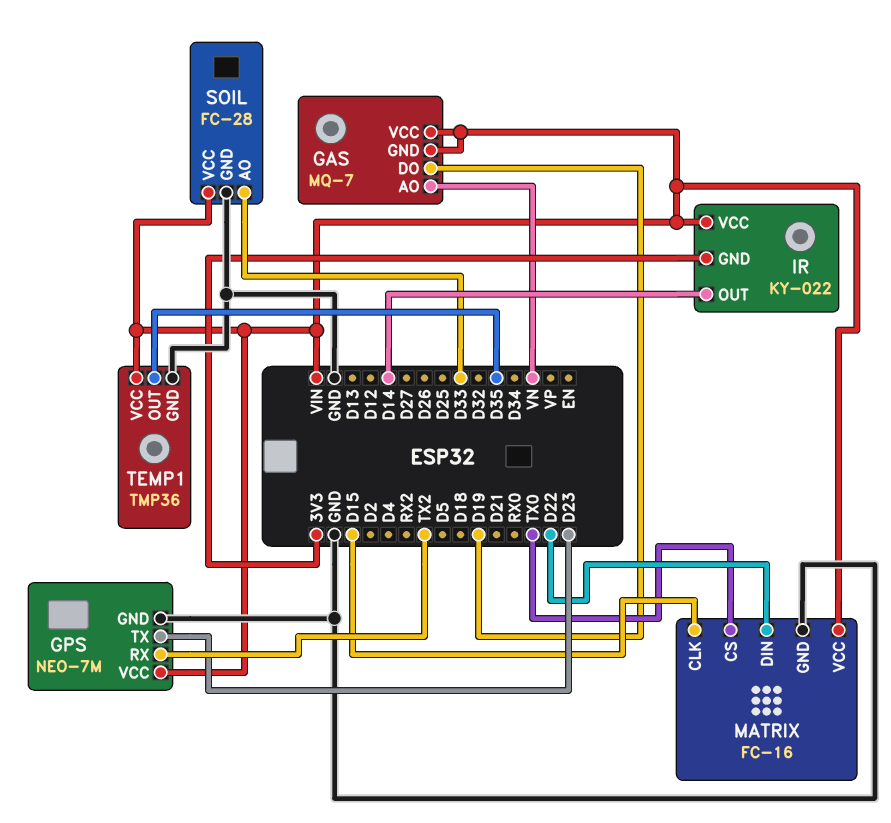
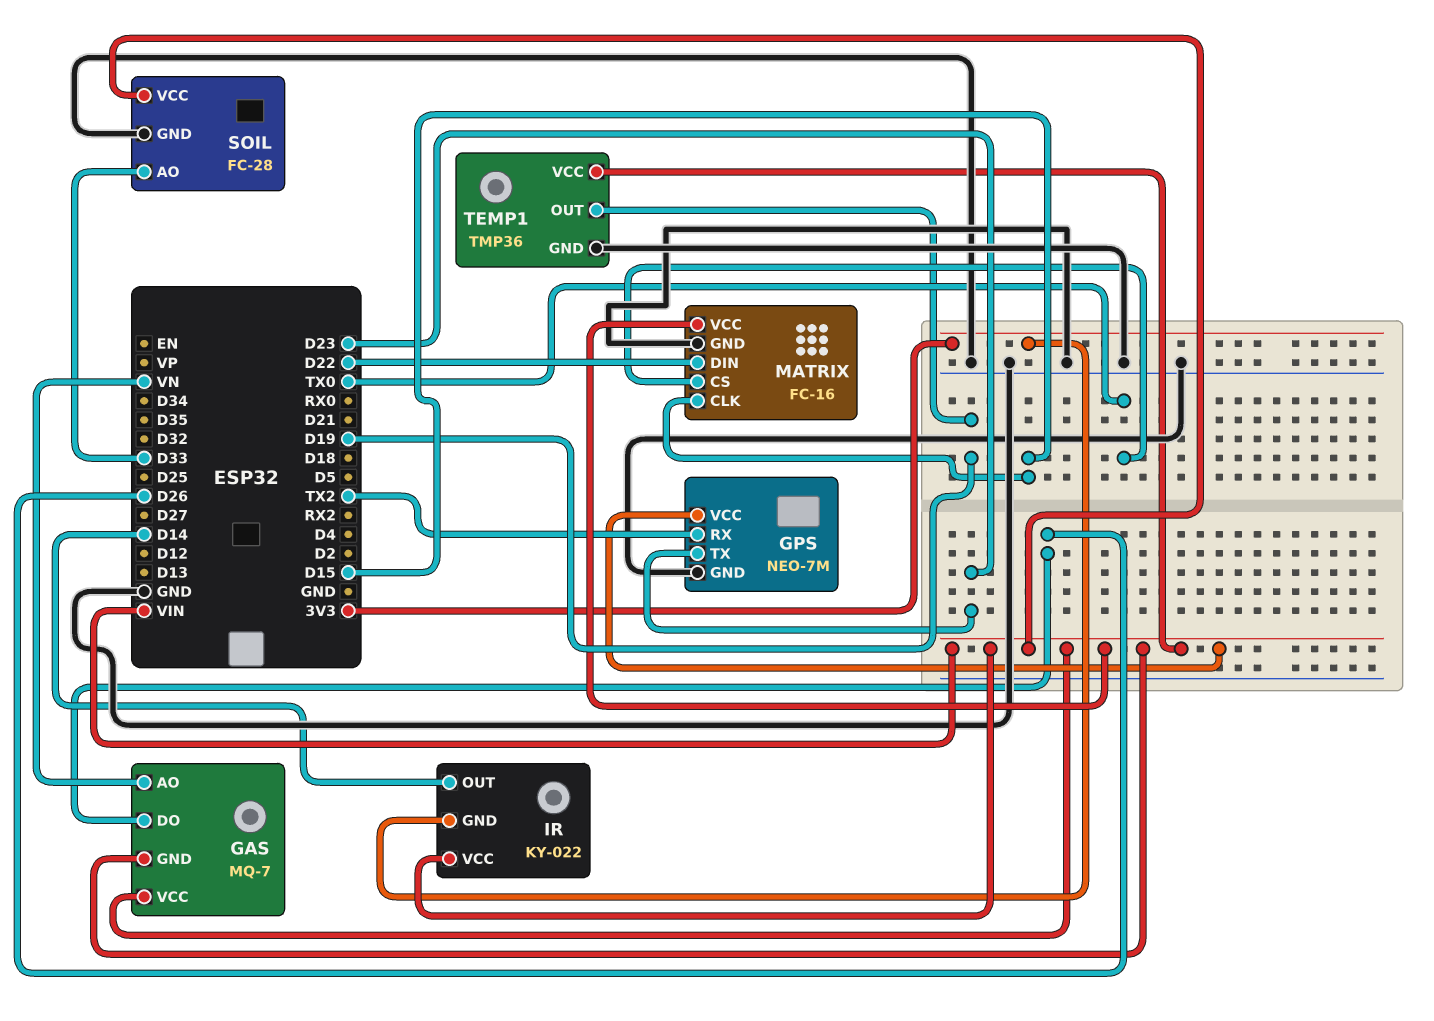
GAS pin DO: D19 -> D26
TEMP1 pin OUT: D35 -> D19

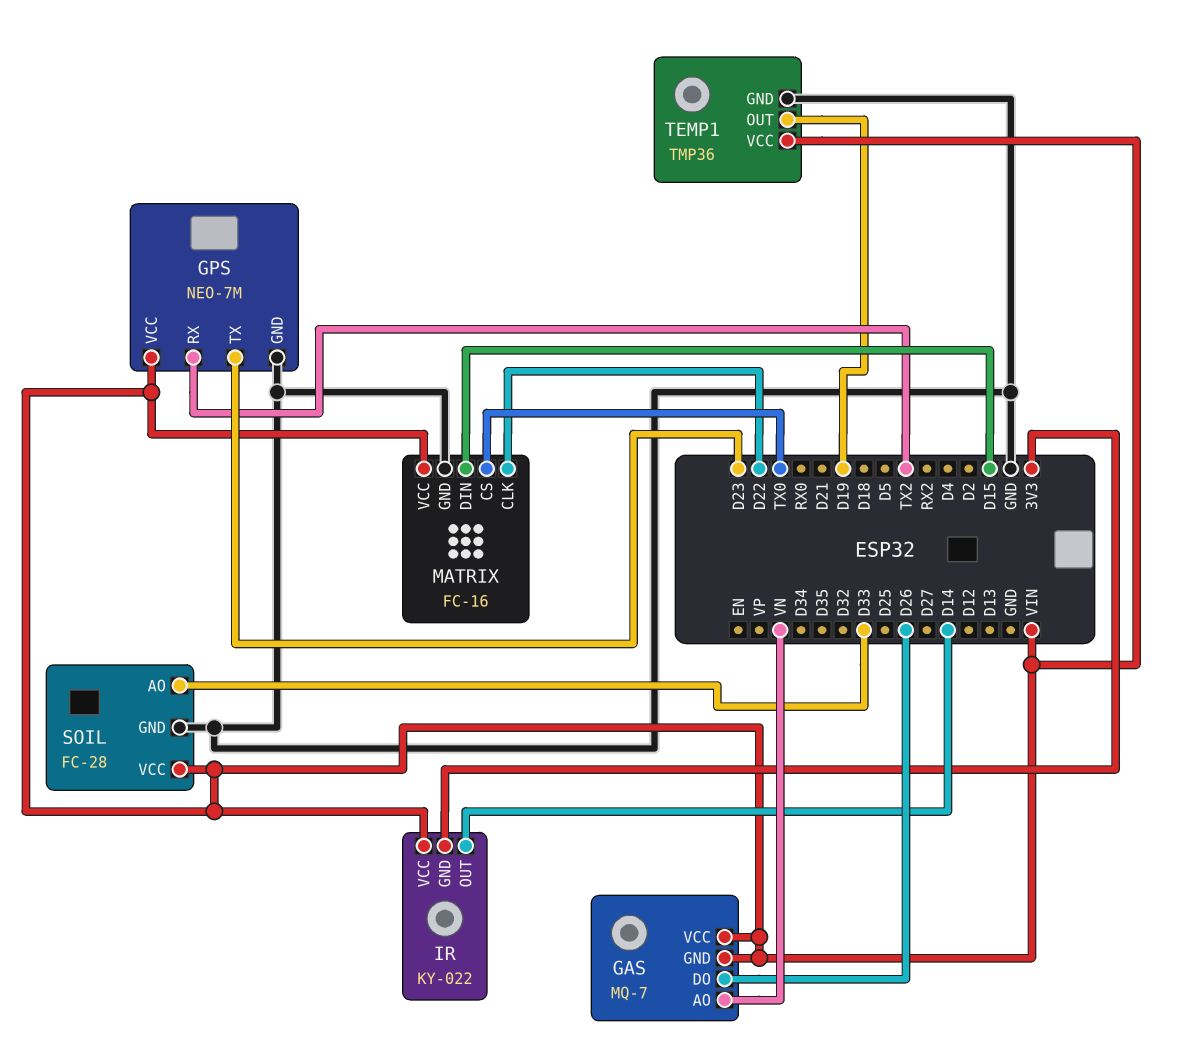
MATRIX pin CLK: D15 -> D22
MATRIX pin DIN: D22 -> D15

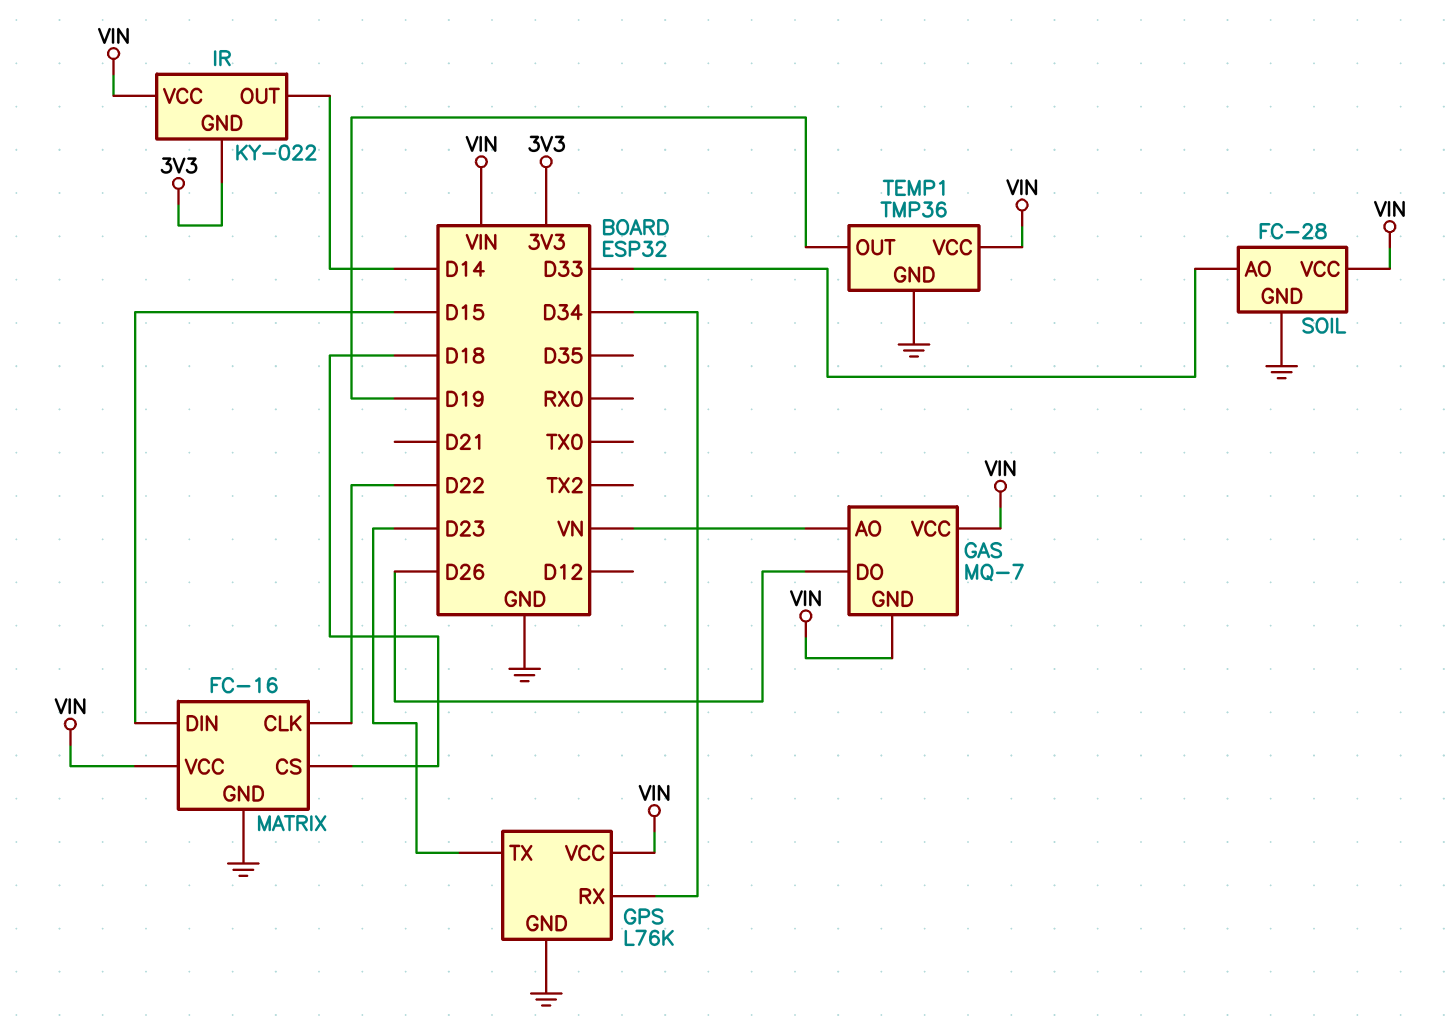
GPS: NEO-7M -> L76K
GPS pin RX: TX2 -> D34
MATRIX pin CS: TX0 -> D18

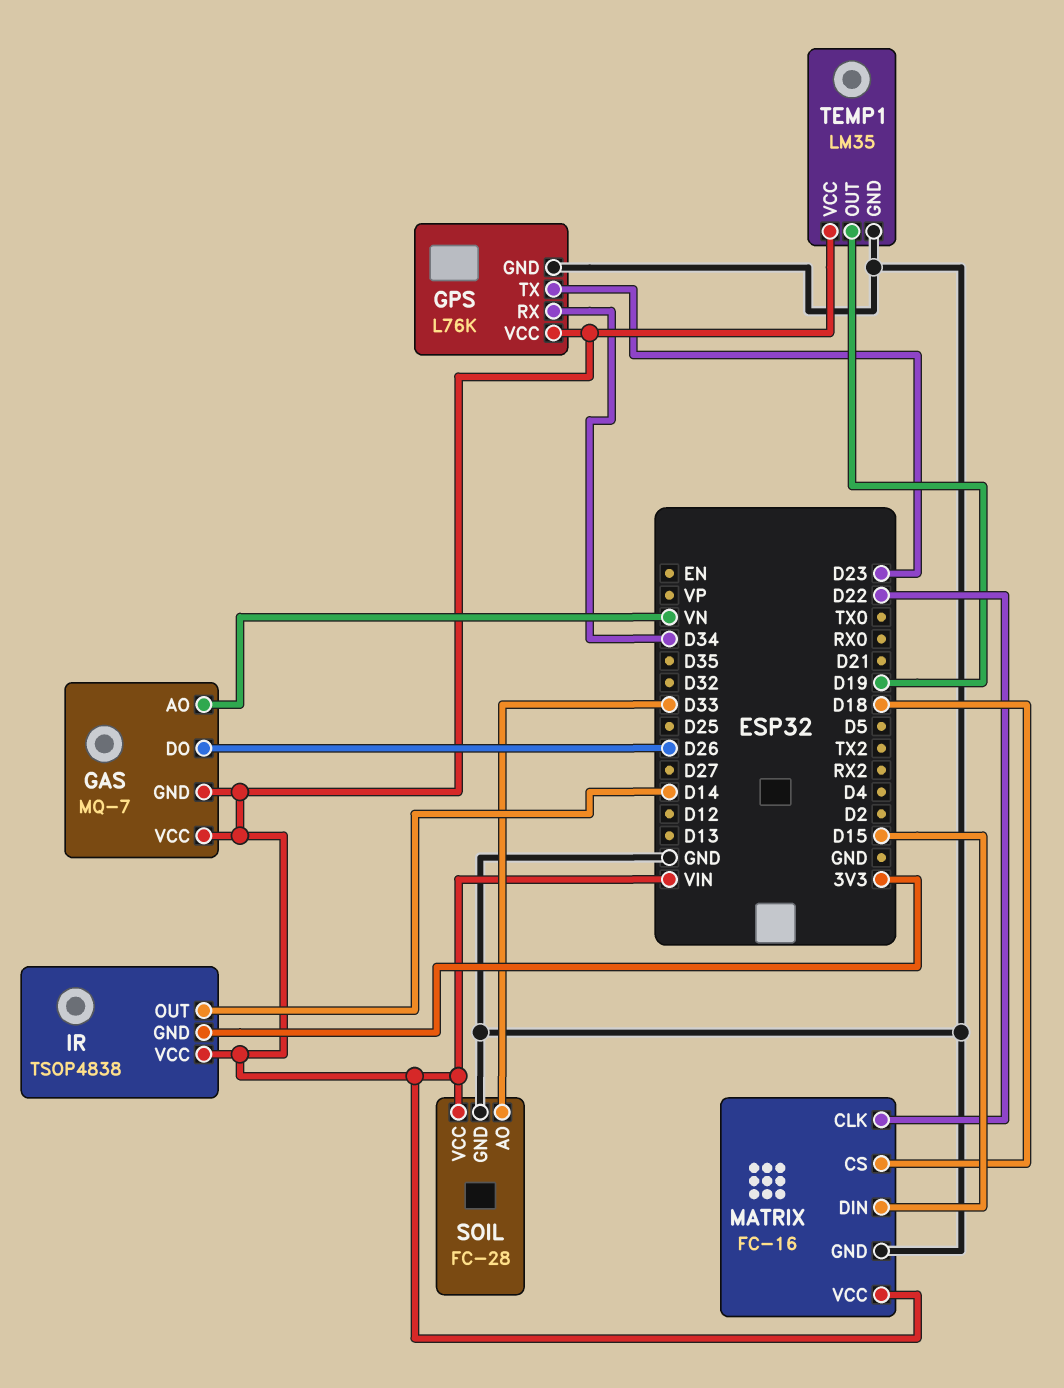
IR: KY-022 -> TSOP4838
TEMP1: TMP36 -> LM35

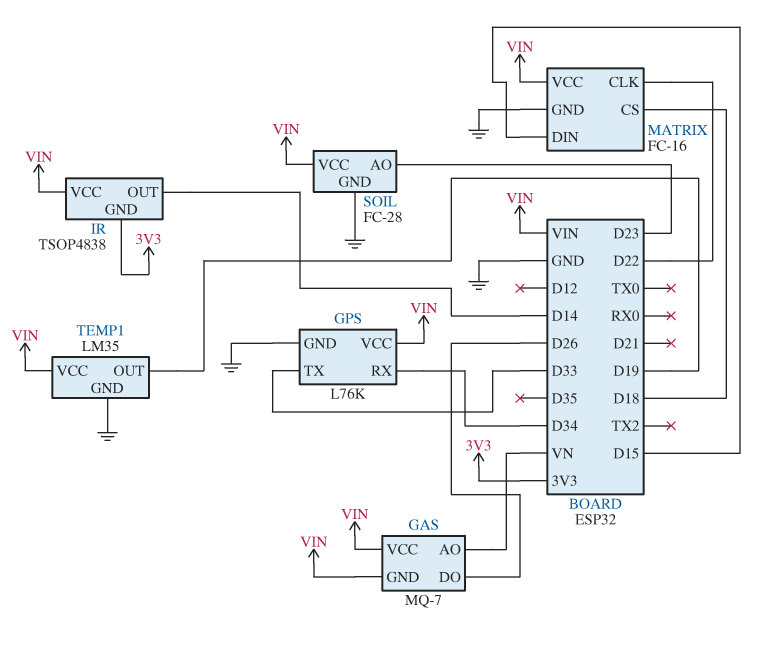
GPS pin TX: D23 -> D33
SOIL pin AO: D33 -> D23

